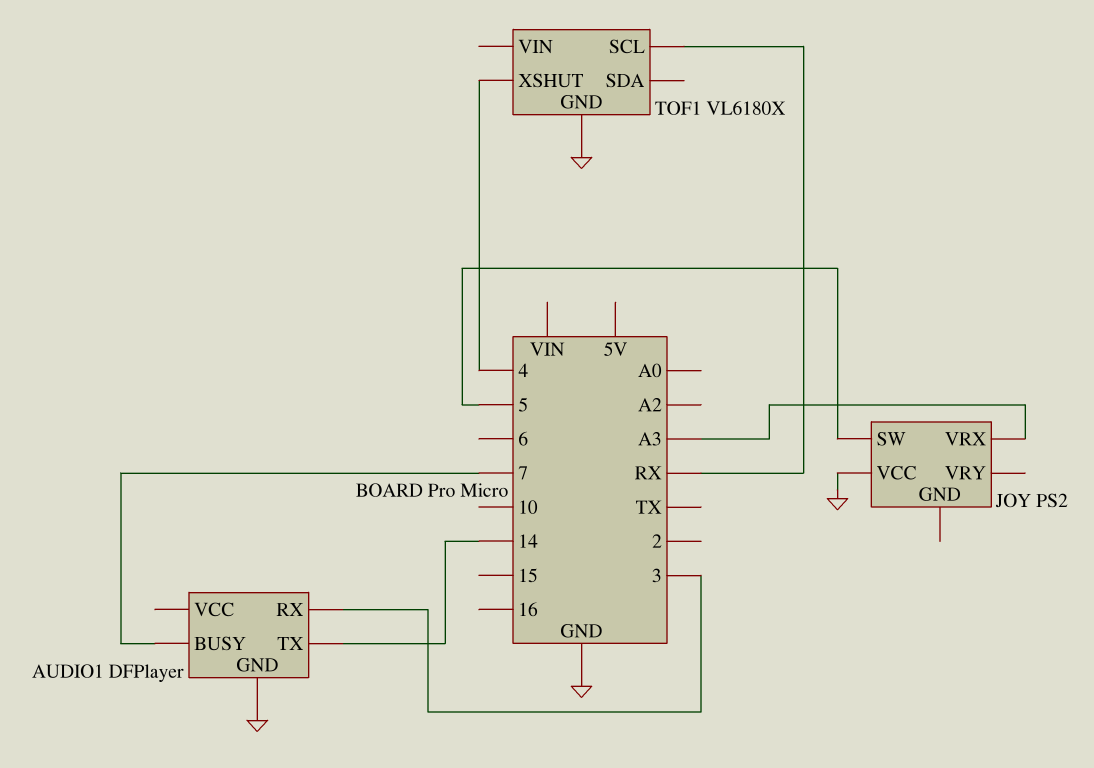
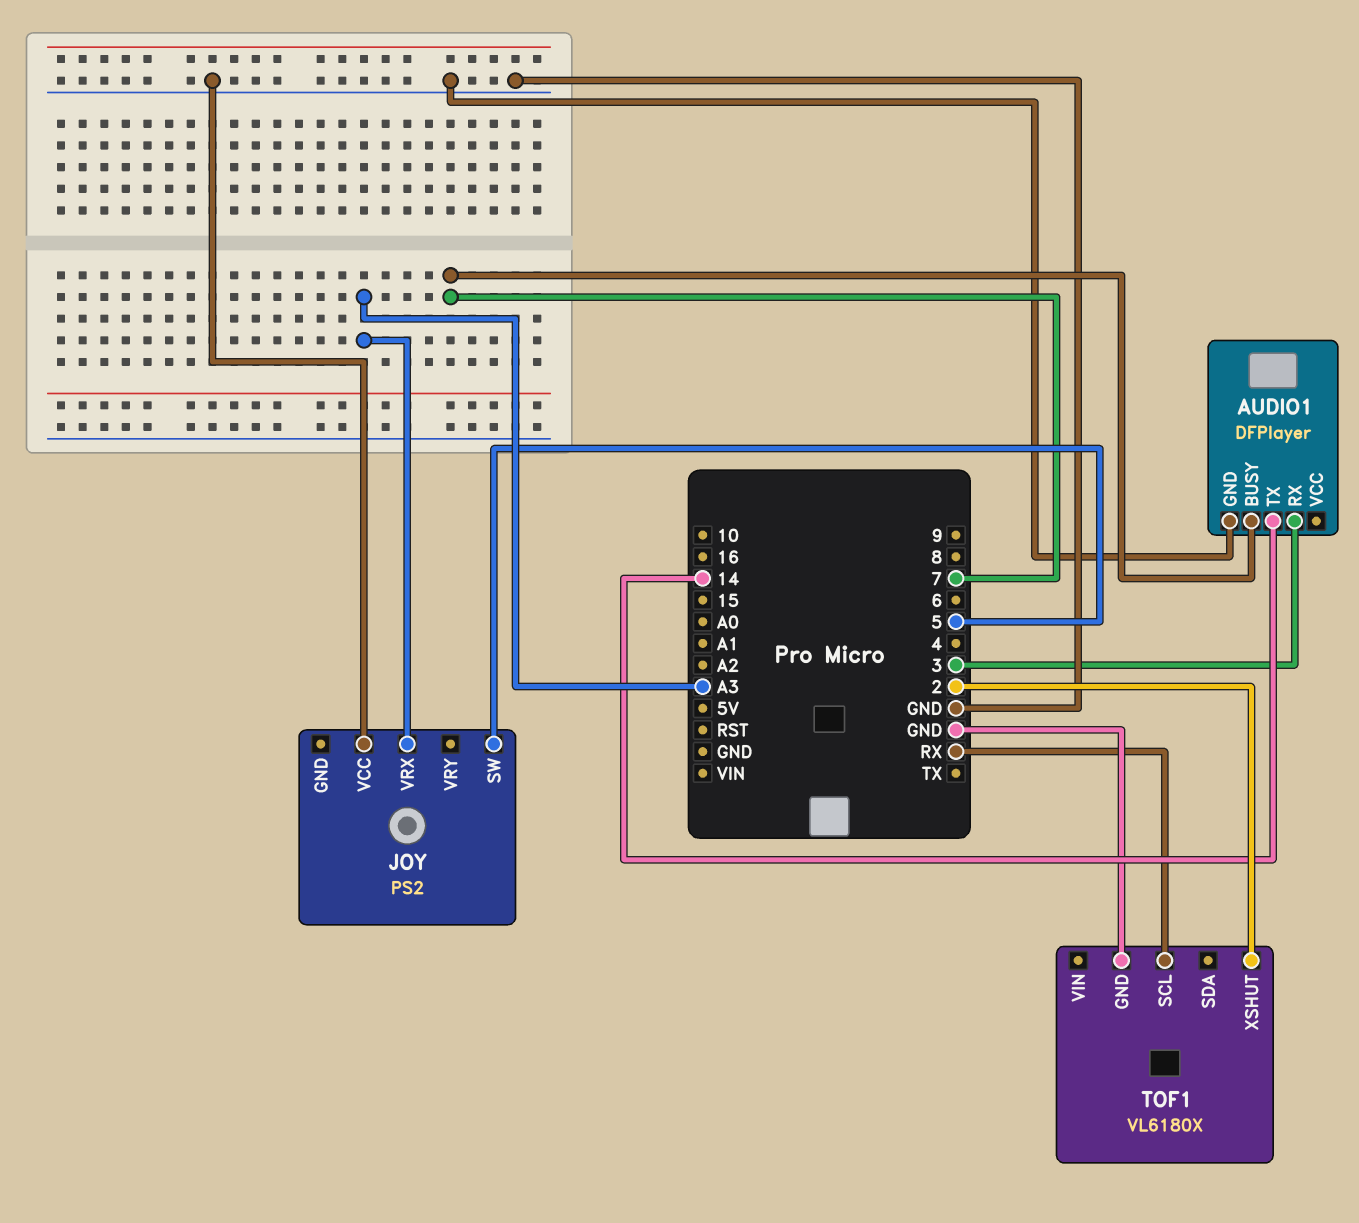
TOF1 pin XSHUT: 4 -> 2

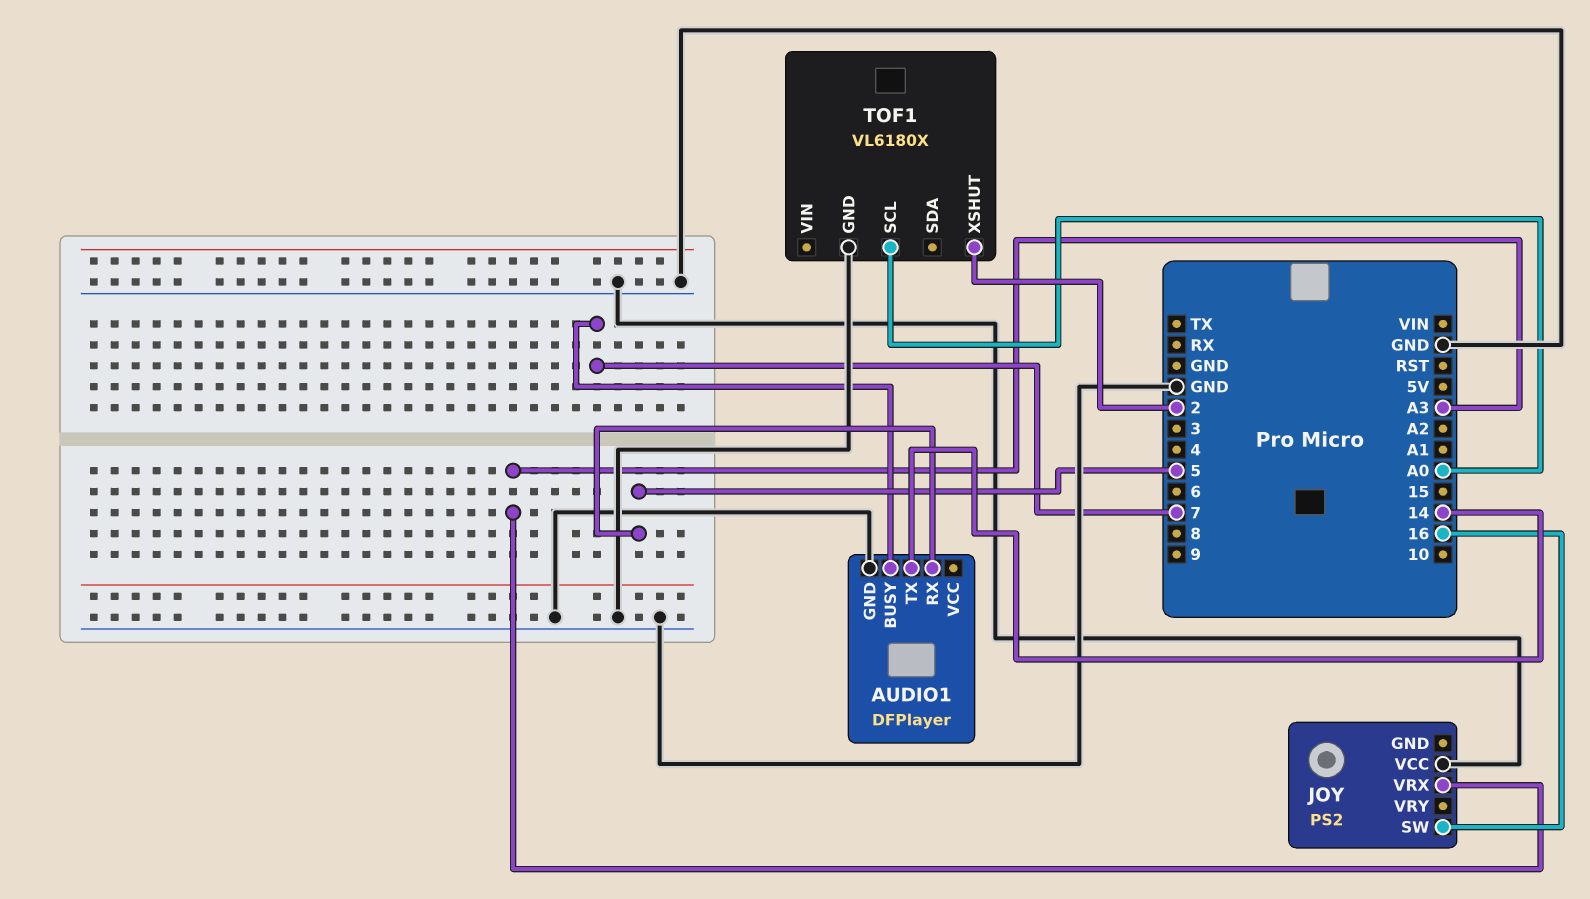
AUDIO1 pin RX: 3 -> 5
JOY pin SW: 5 -> 16
TOF1 pin SCL: RX -> A0

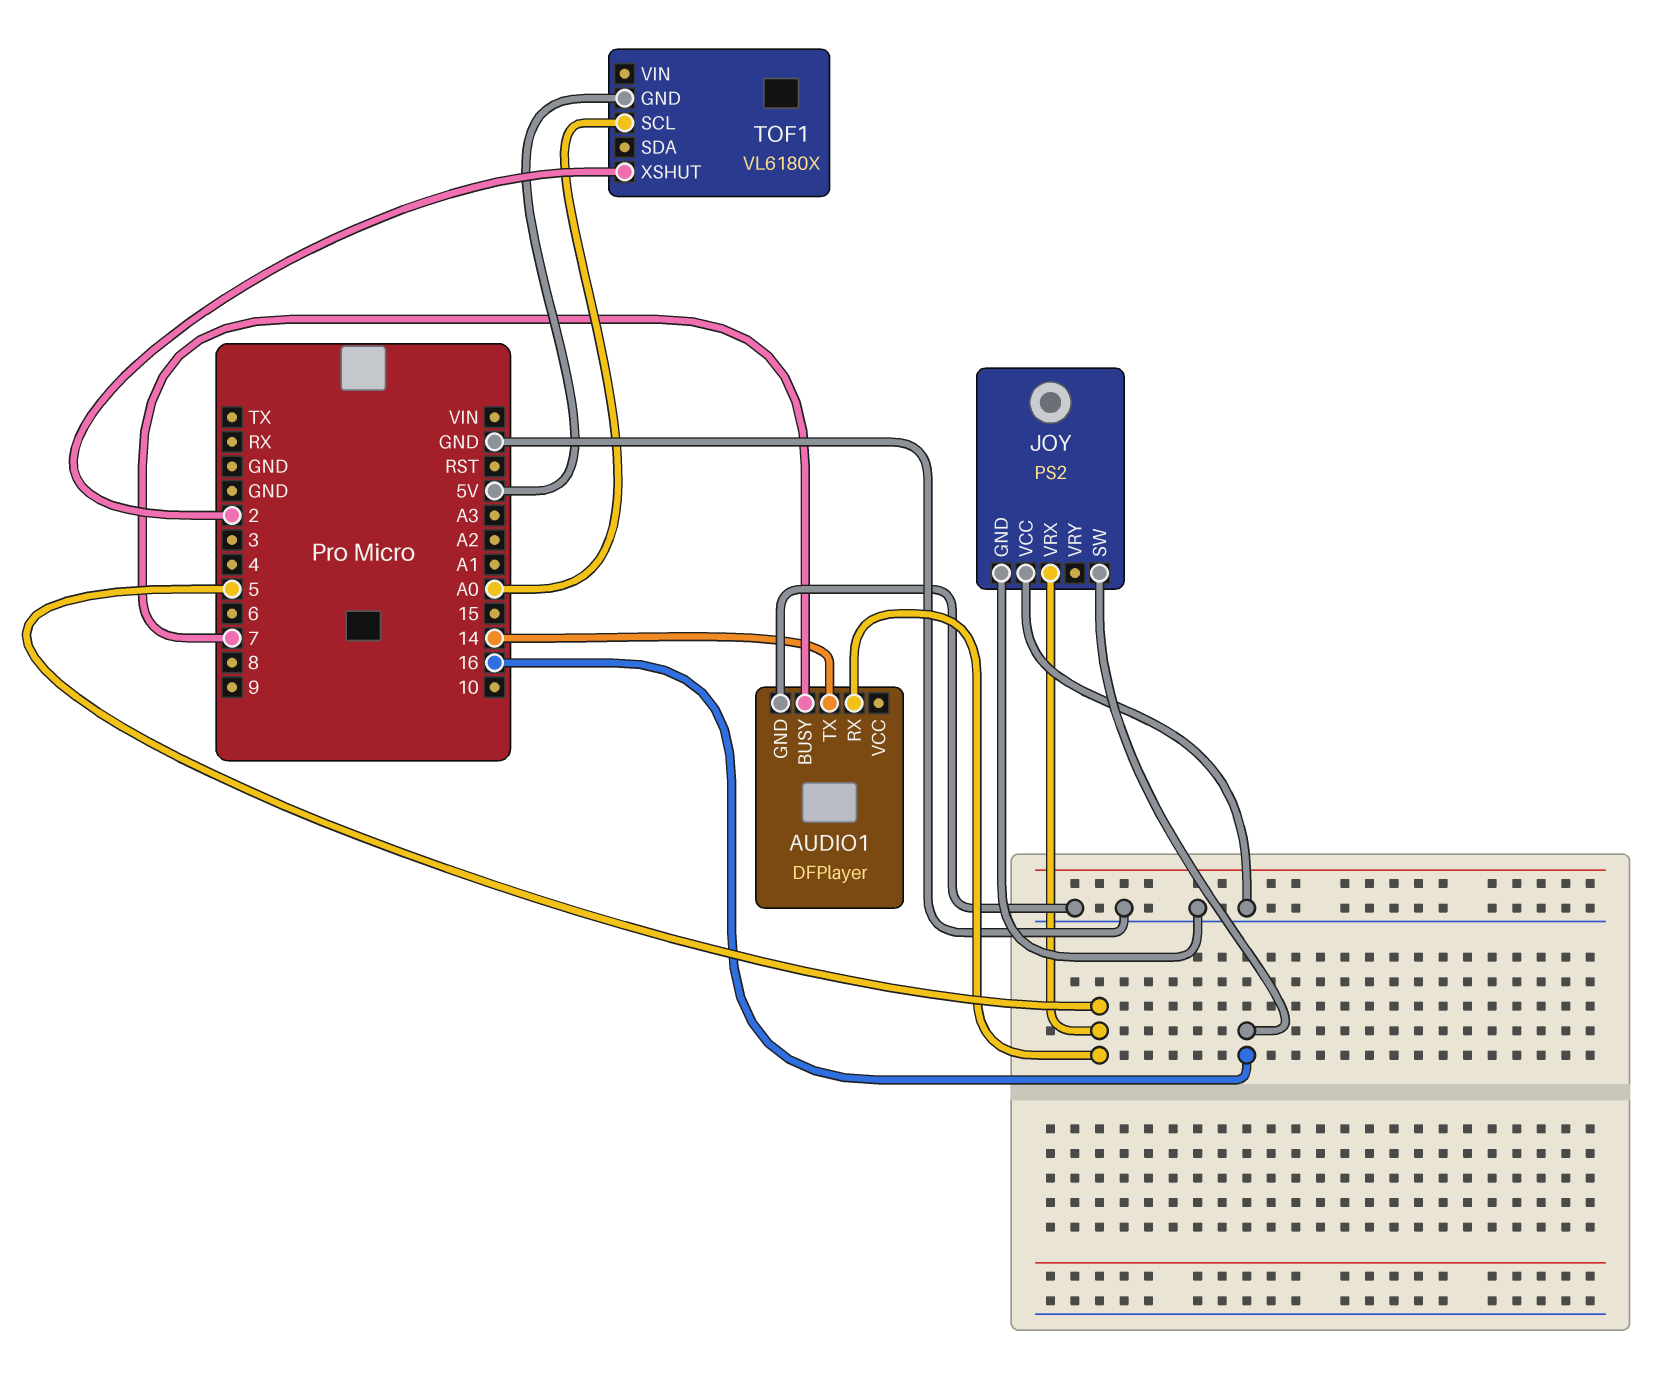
JOY pin GND: none -> GND
JOY pin VRX: A3 -> 5
TOF1 pin GND: GND -> 5V

